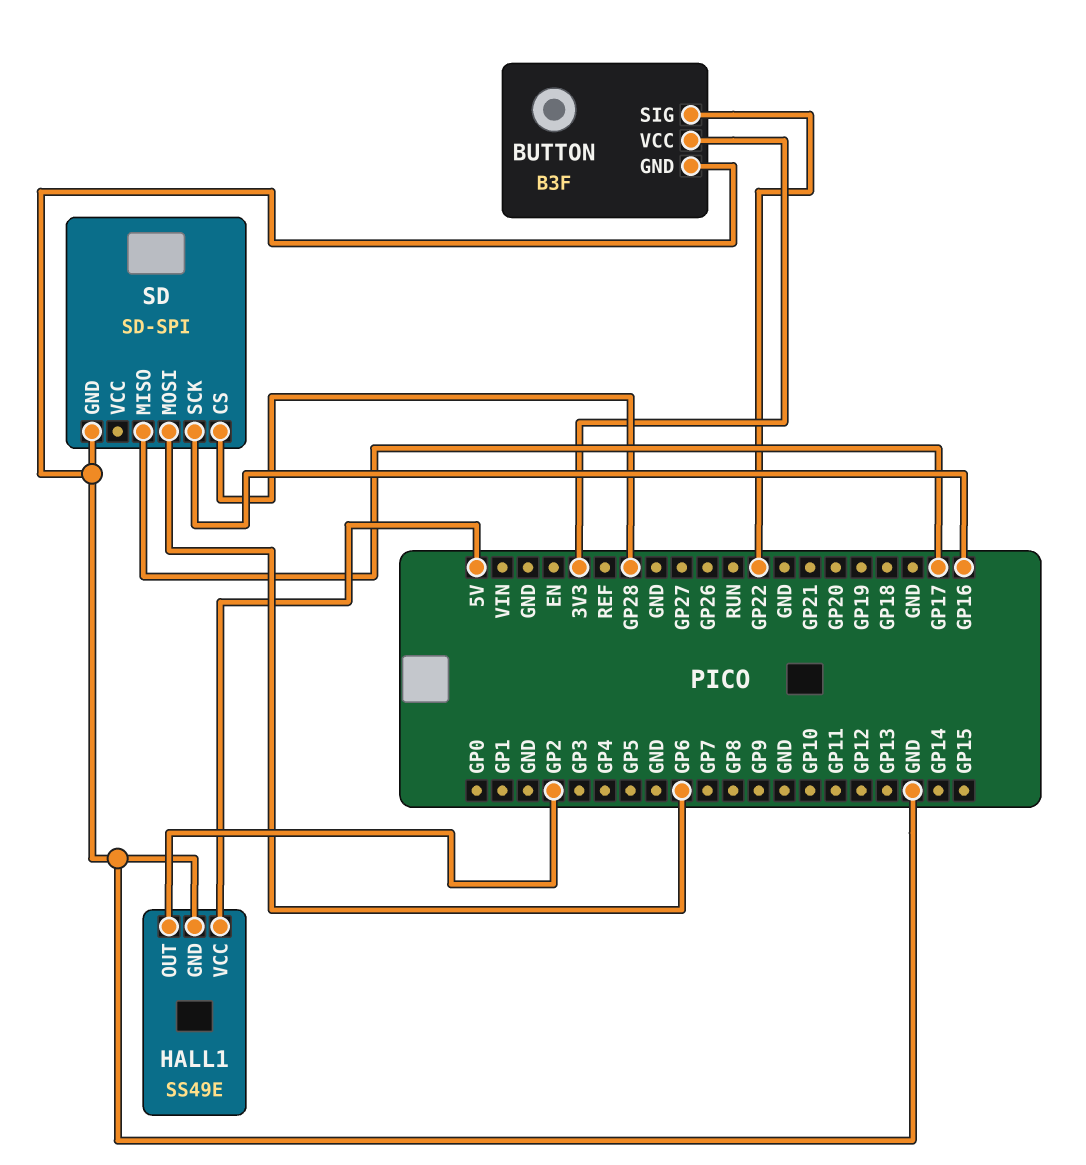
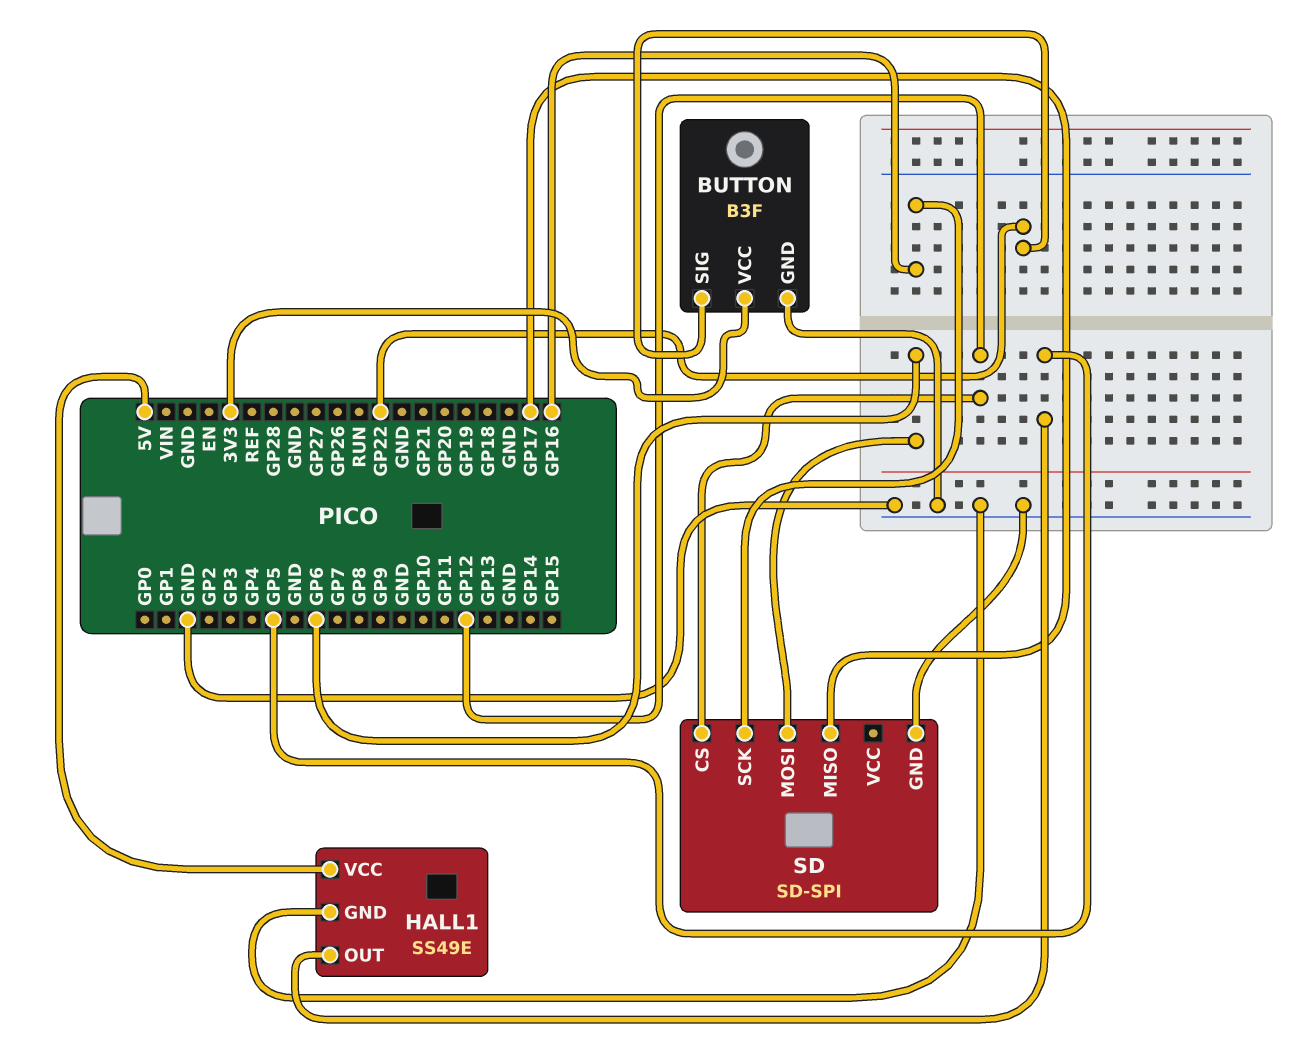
HALL1 pin OUT: GP2 -> GP5
SD pin CS: GP28 -> GP12

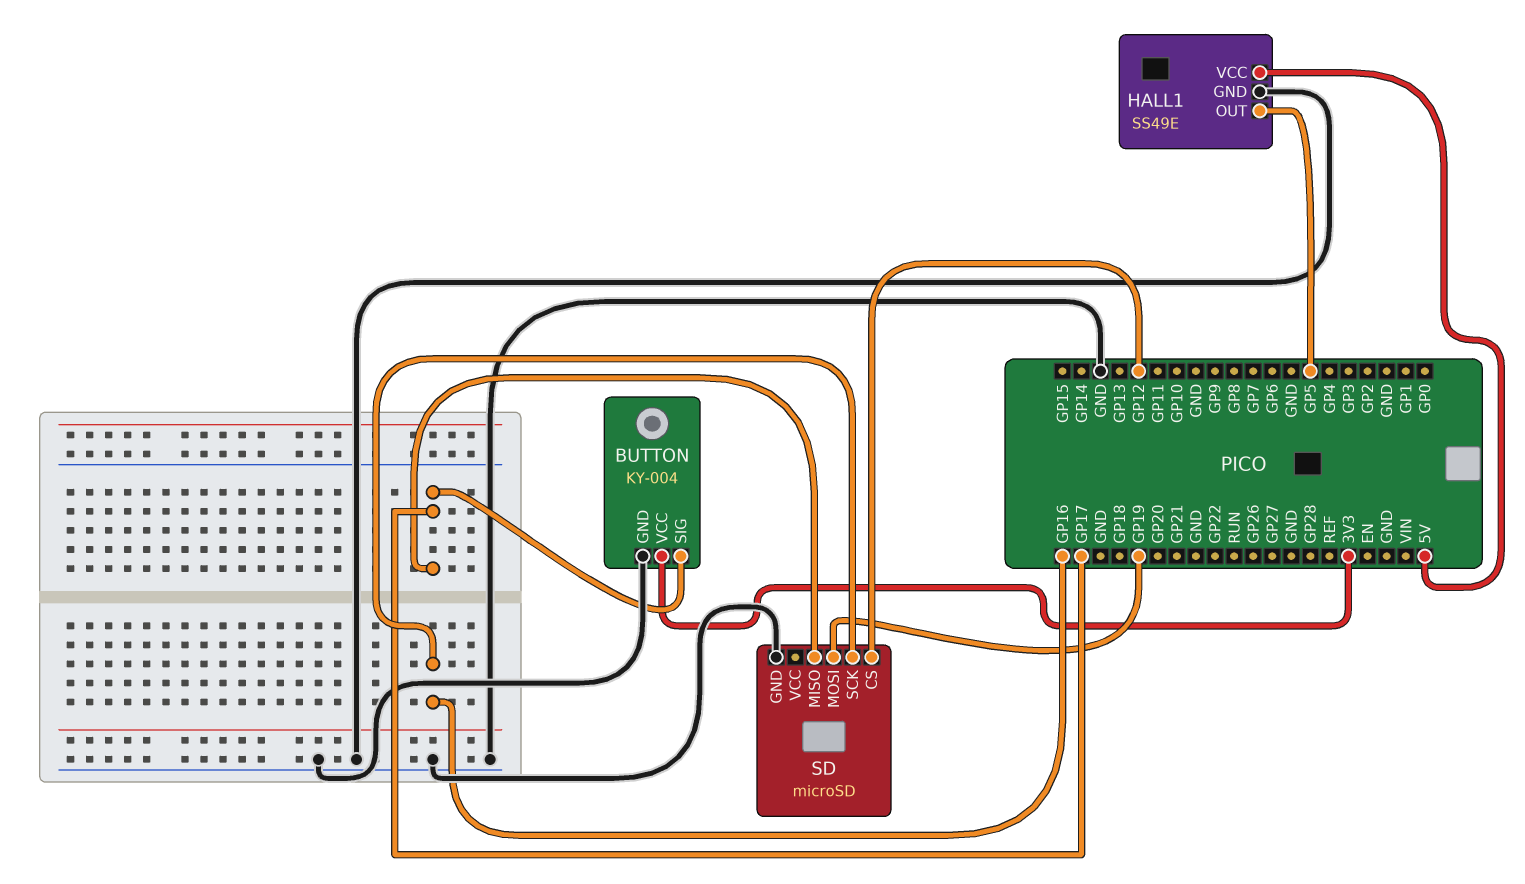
BUTTON: B3F -> KY-004
BUTTON pin SIG: GP22 -> GP17
SD: SD-SPI -> microSD
SD pin MOSI: GP6 -> GP19

